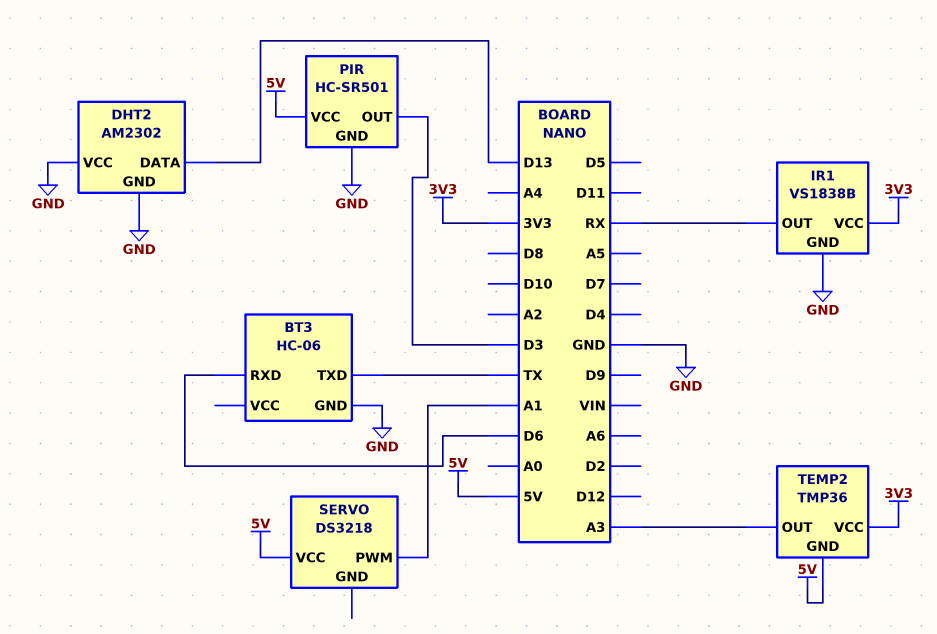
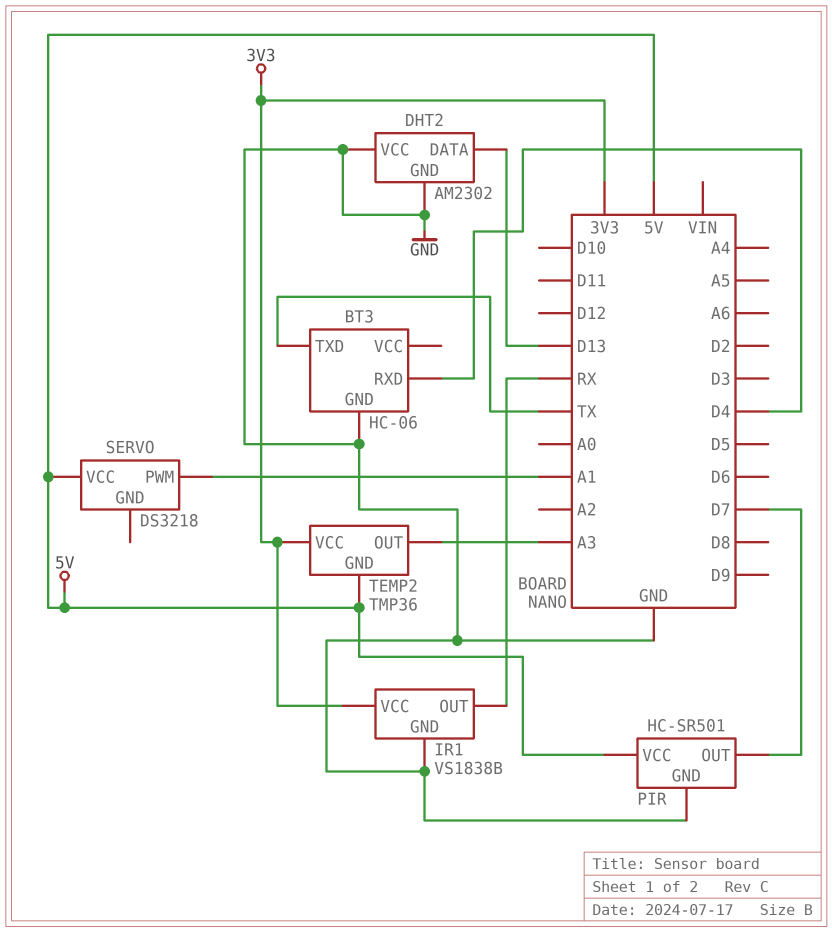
BT3 pin RXD: D6 -> D4
PIR pin OUT: D3 -> D7

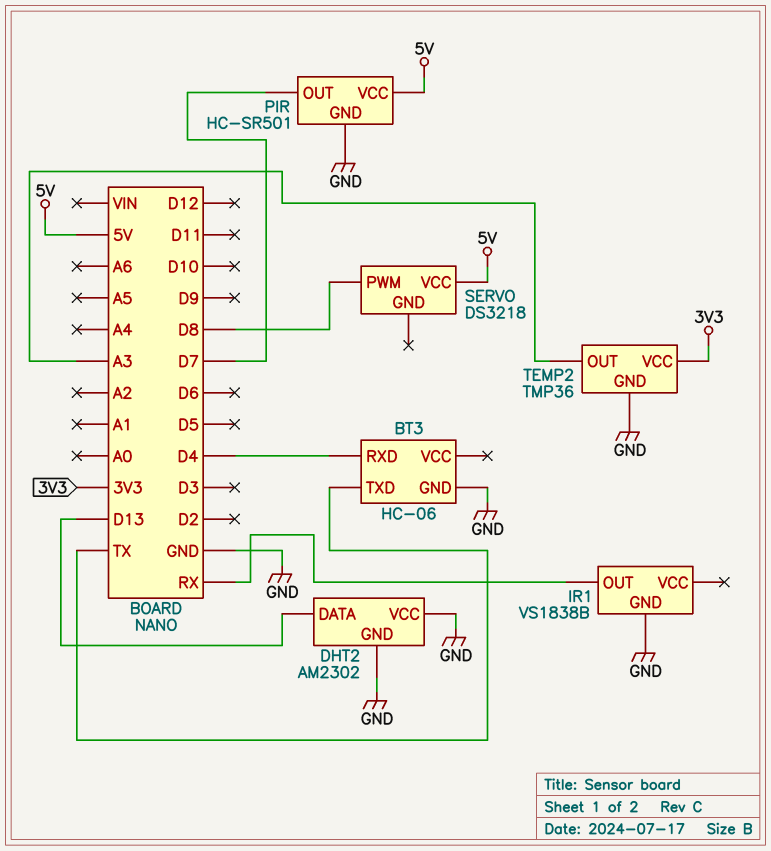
IR1 pin VCC: 3V3 -> none
SERVO pin PWM: A1 -> D8
TEMP2 pin GND: 5V -> GND

